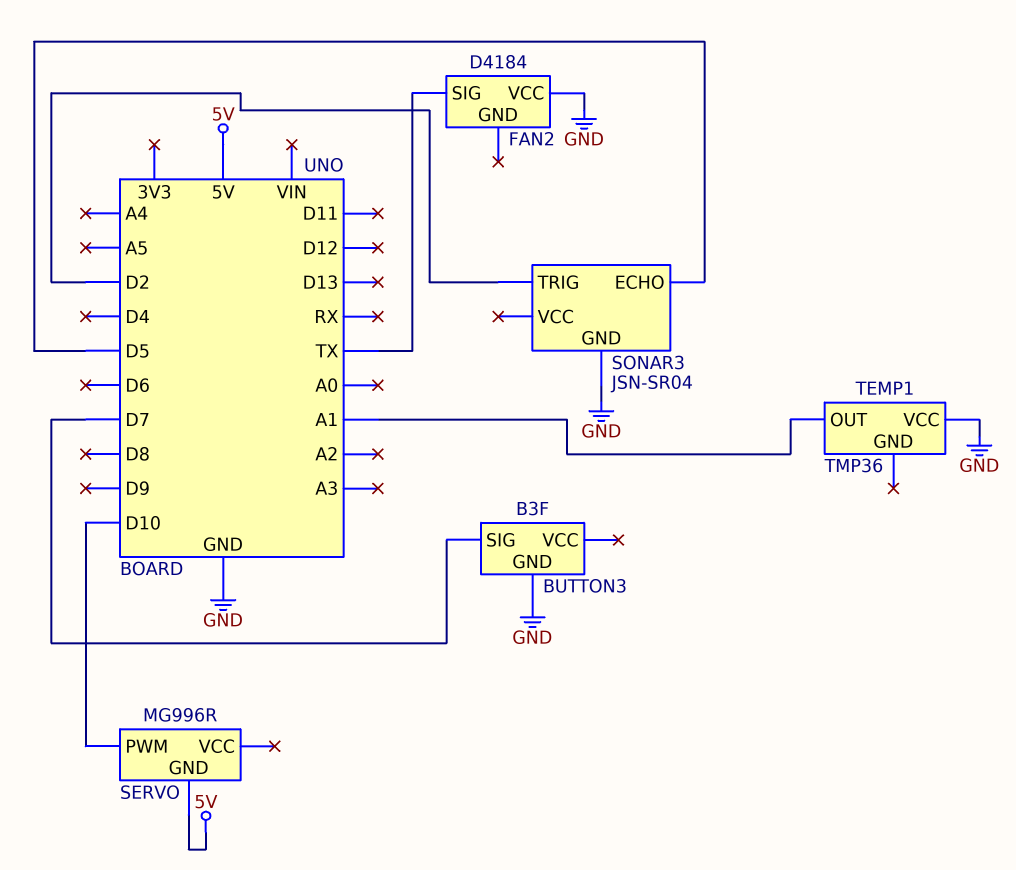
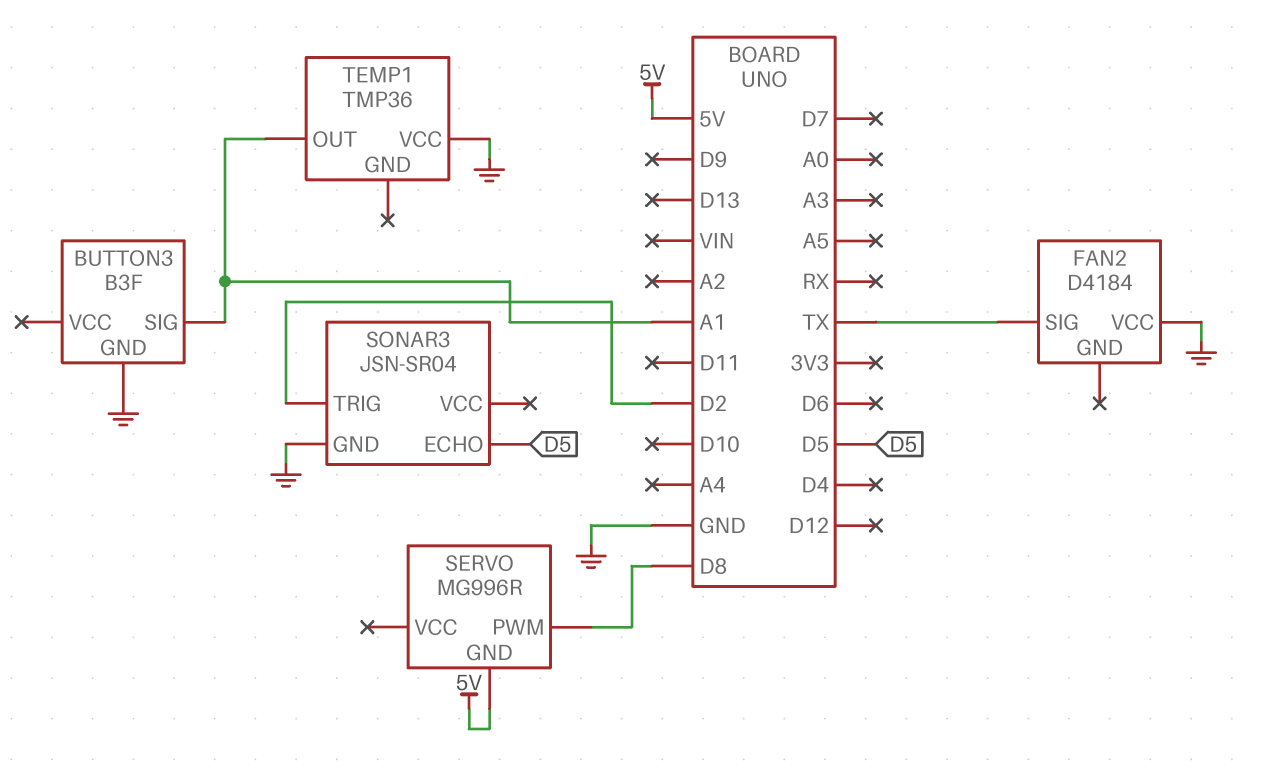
BUTTON3 pin SIG: D7 -> A1
SERVO pin PWM: D10 -> D8

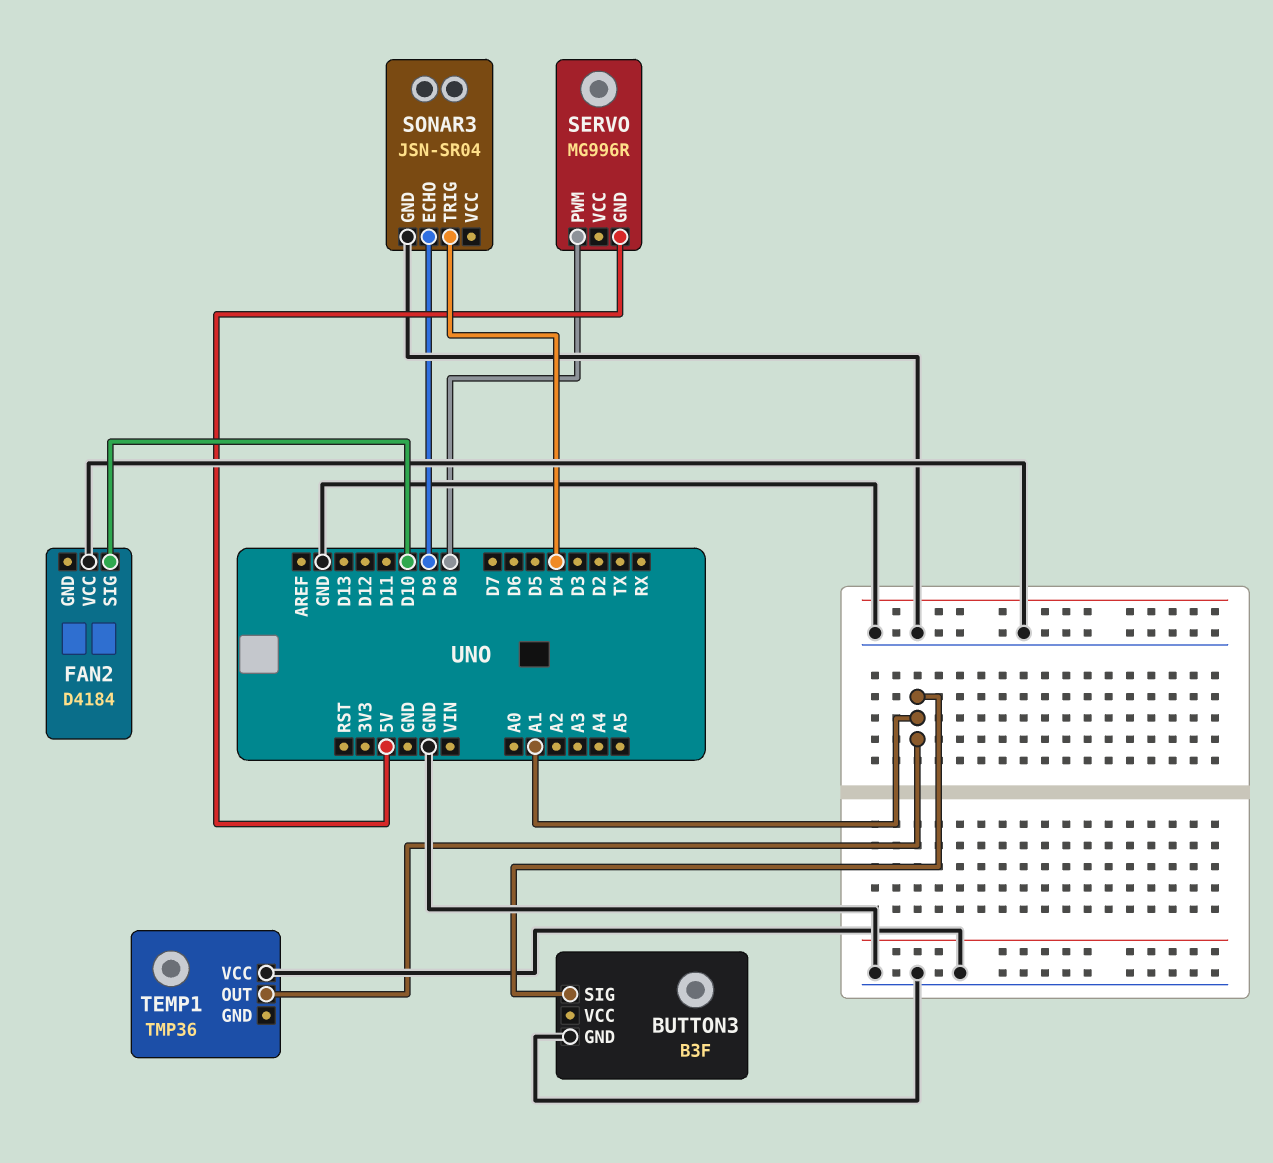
FAN2 pin SIG: TX -> D10
SONAR3 pin ECHO: D5 -> D9
SONAR3 pin TRIG: D2 -> D4

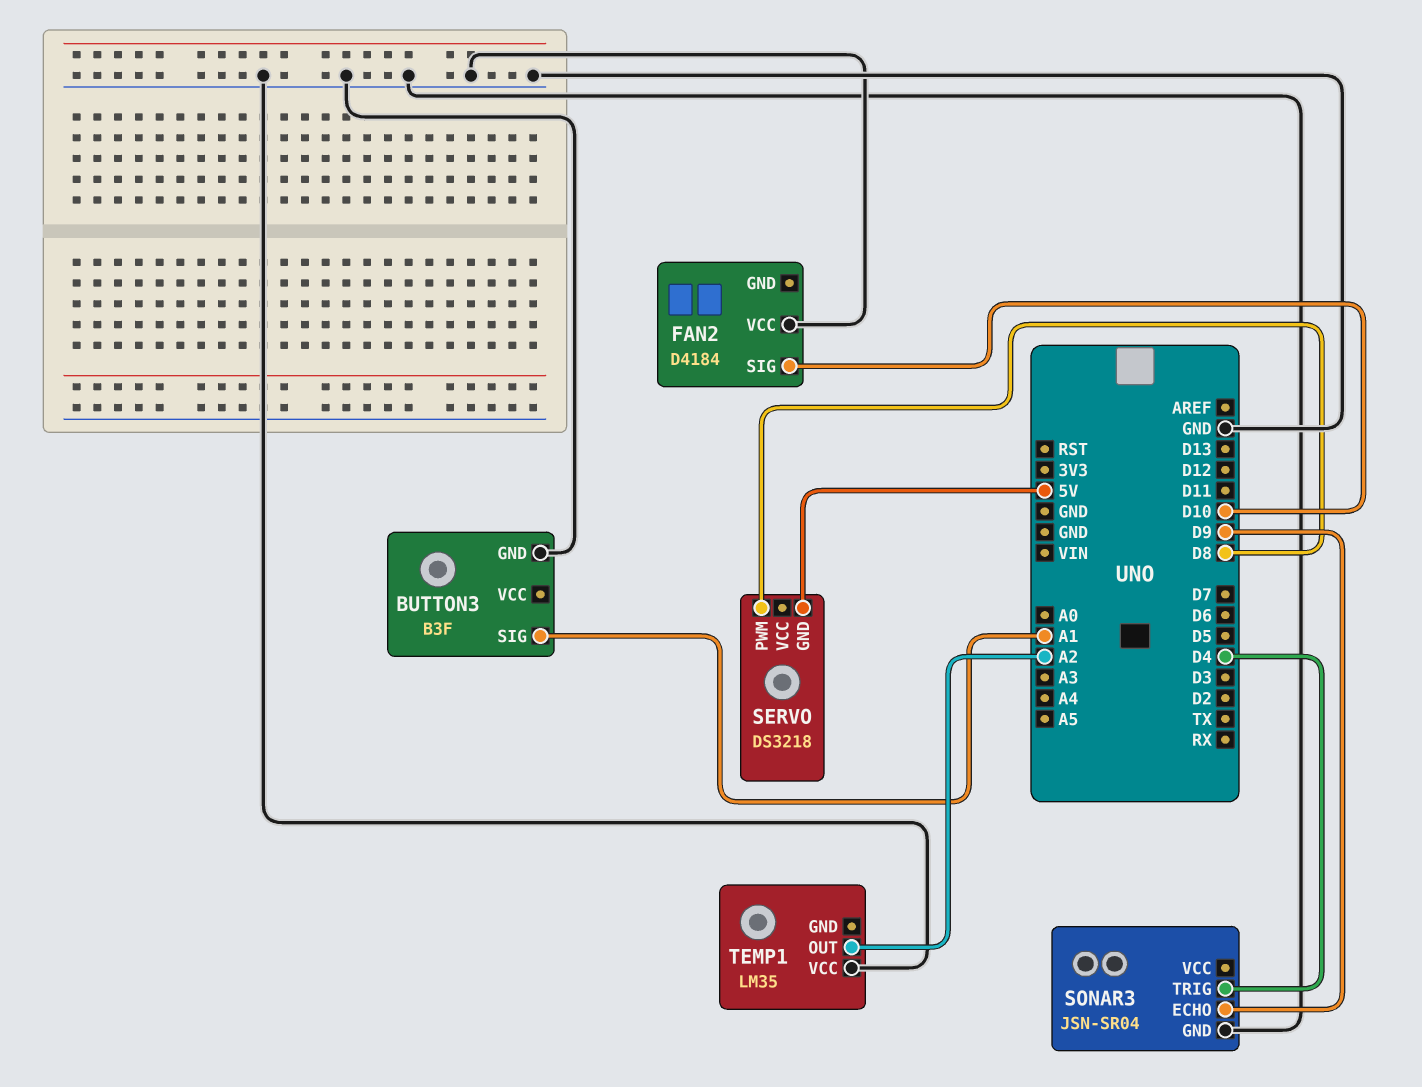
SERVO: MG996R -> DS3218
TEMP1: TMP36 -> LM35
TEMP1 pin OUT: A1 -> A2

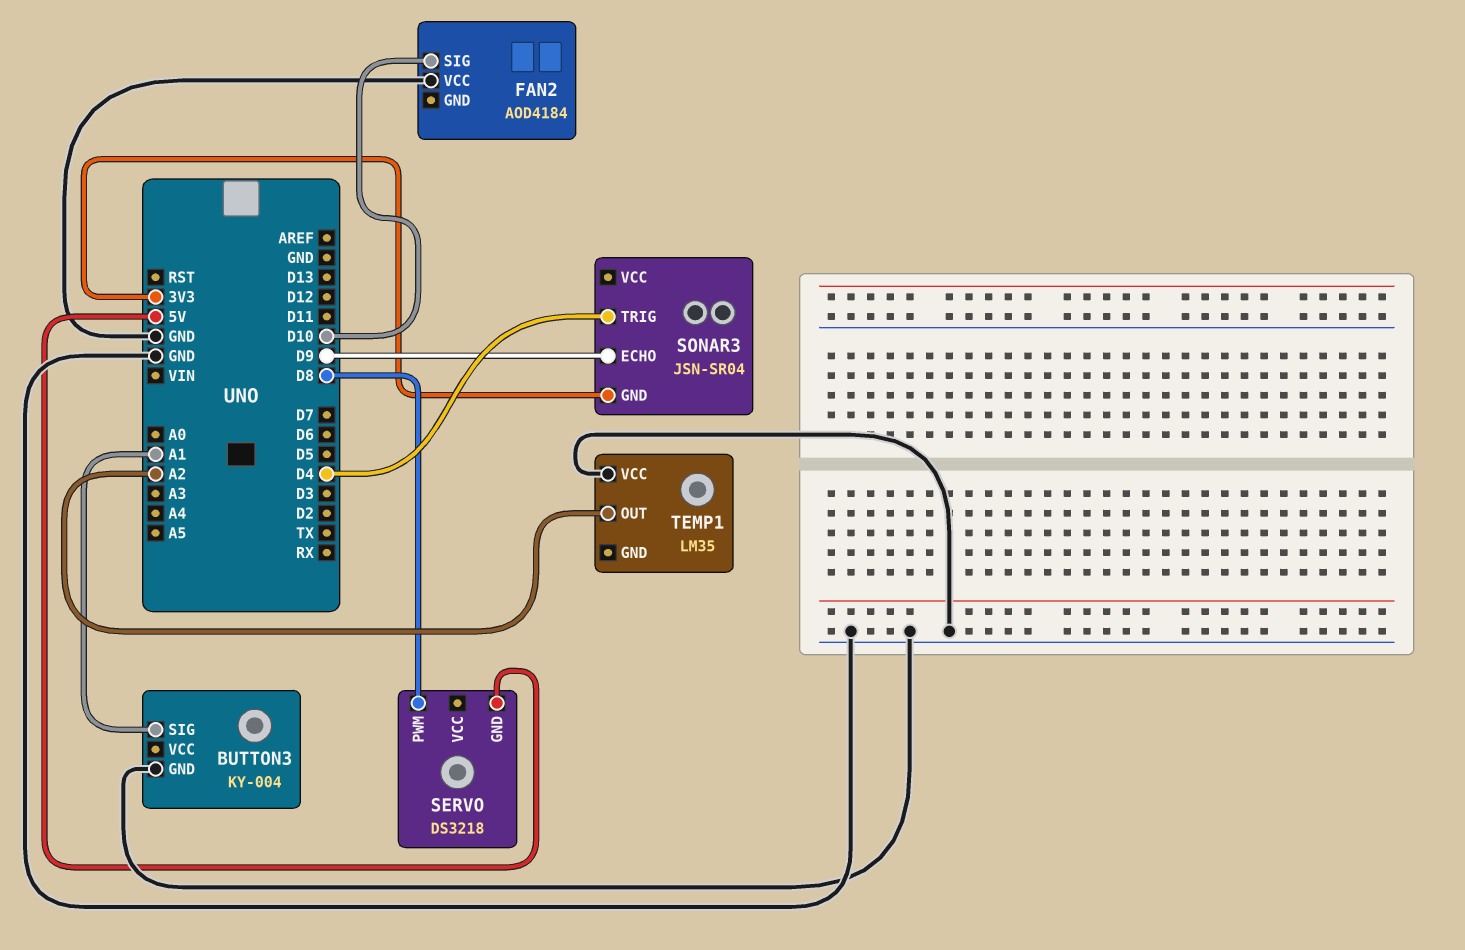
BUTTON3: B3F -> KY-004
FAN2: D4184 -> AOD4184
SONAR3 pin GND: GND -> 3V3

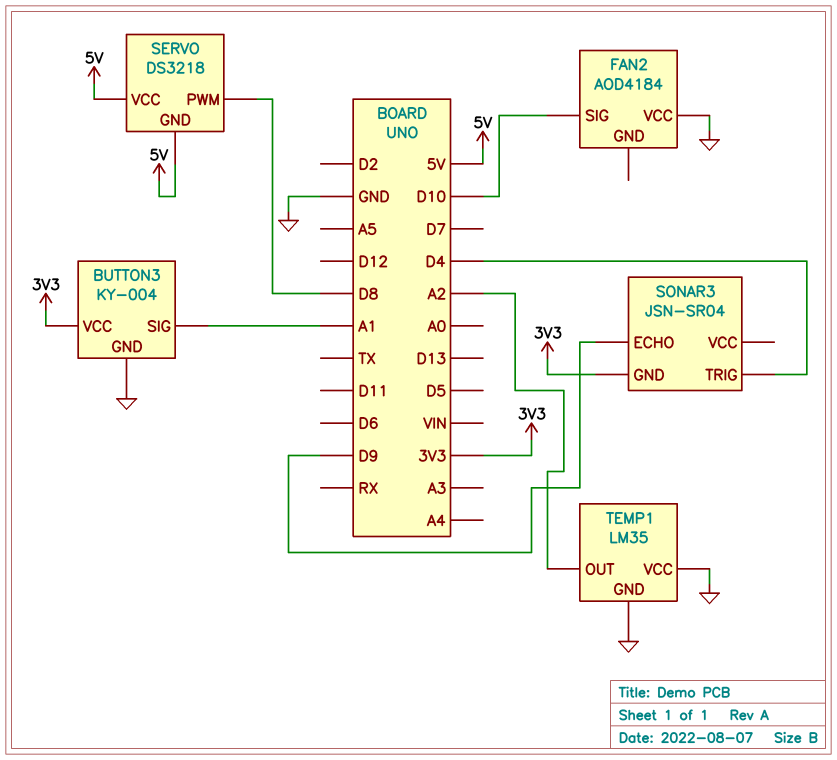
BUTTON3 pin VCC: none -> 3V3
SERVO pin VCC: none -> 5V
TEMP1 pin GND: none -> GND

